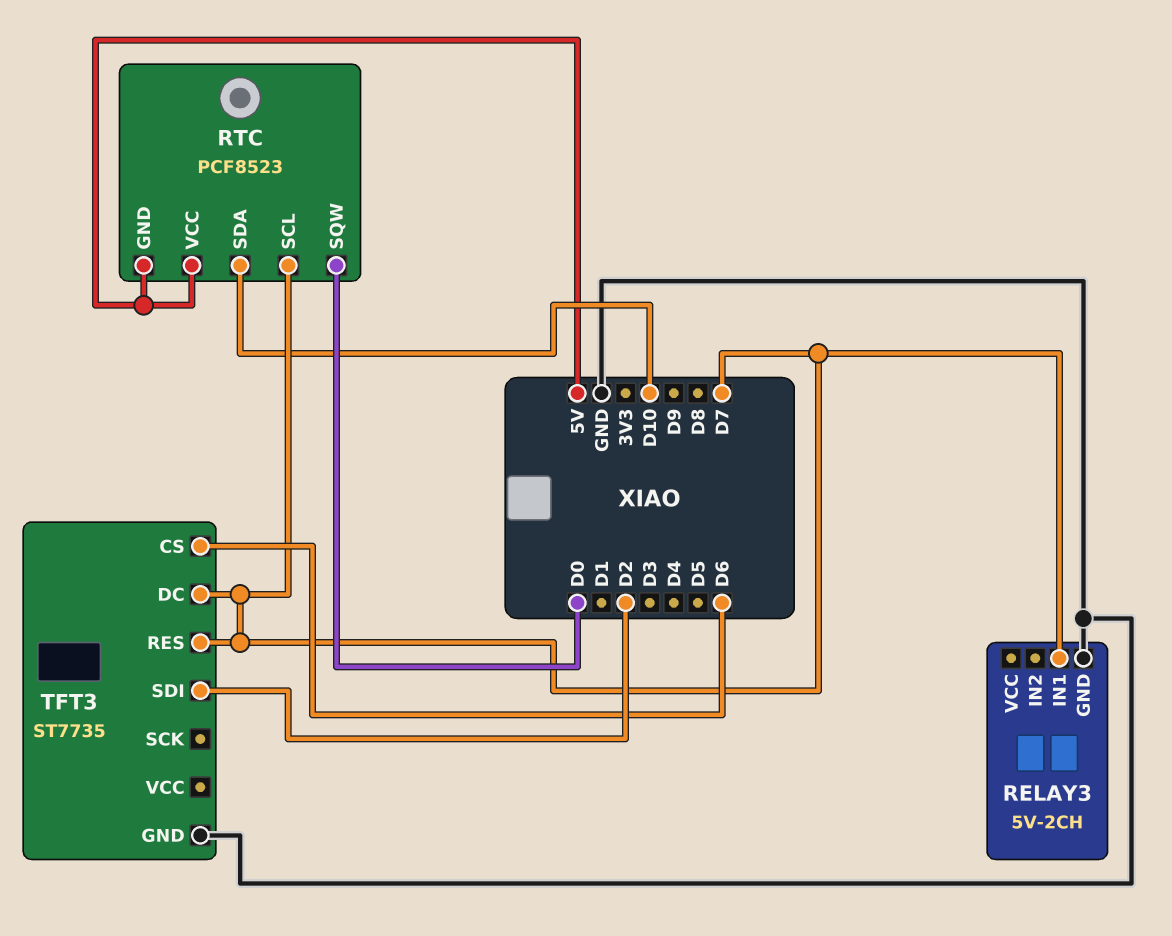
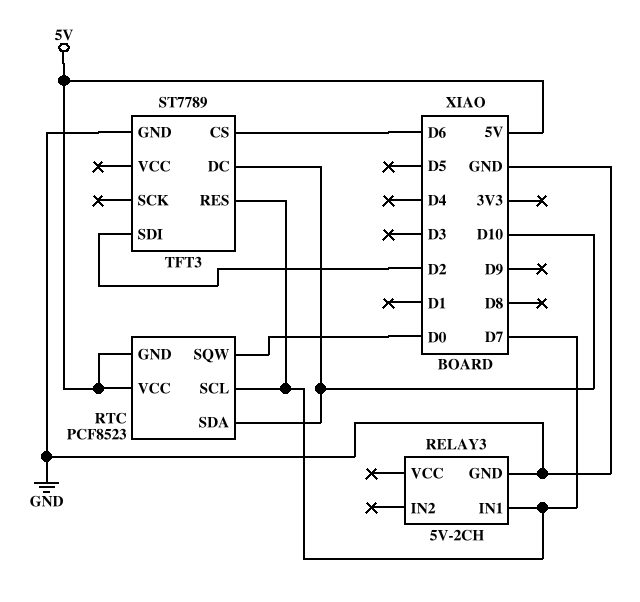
TFT3: ST7735 -> ST7789
TFT3 pin DC: D7 -> D10

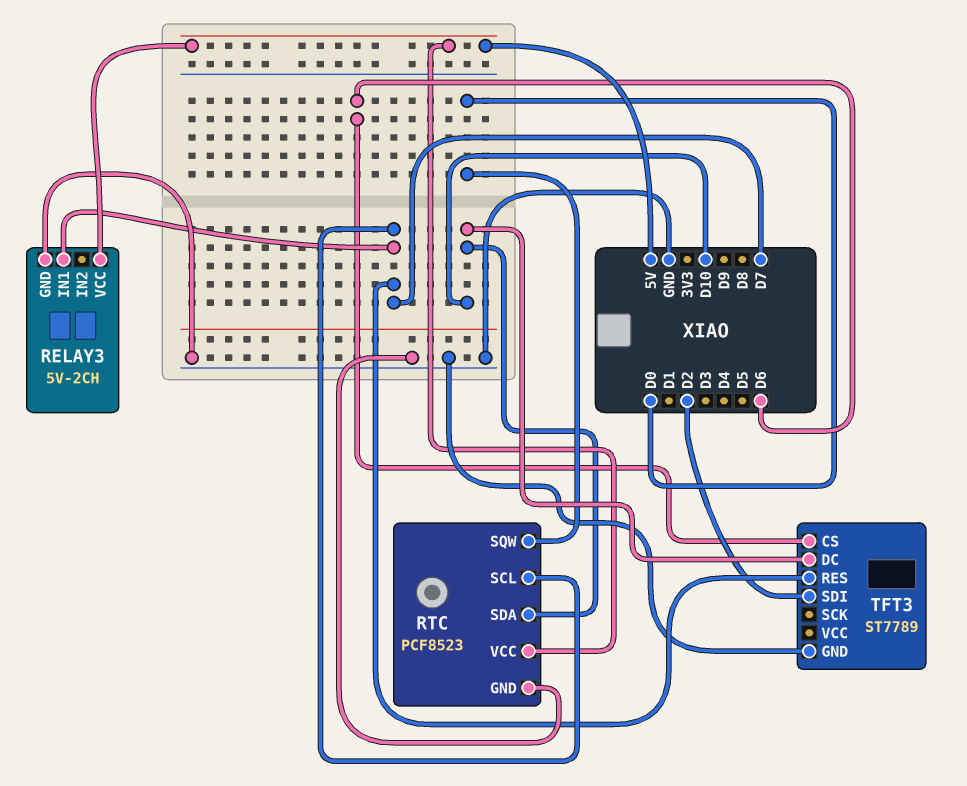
RELAY3 pin VCC: none -> 5V
RTC pin GND: 5V -> GND

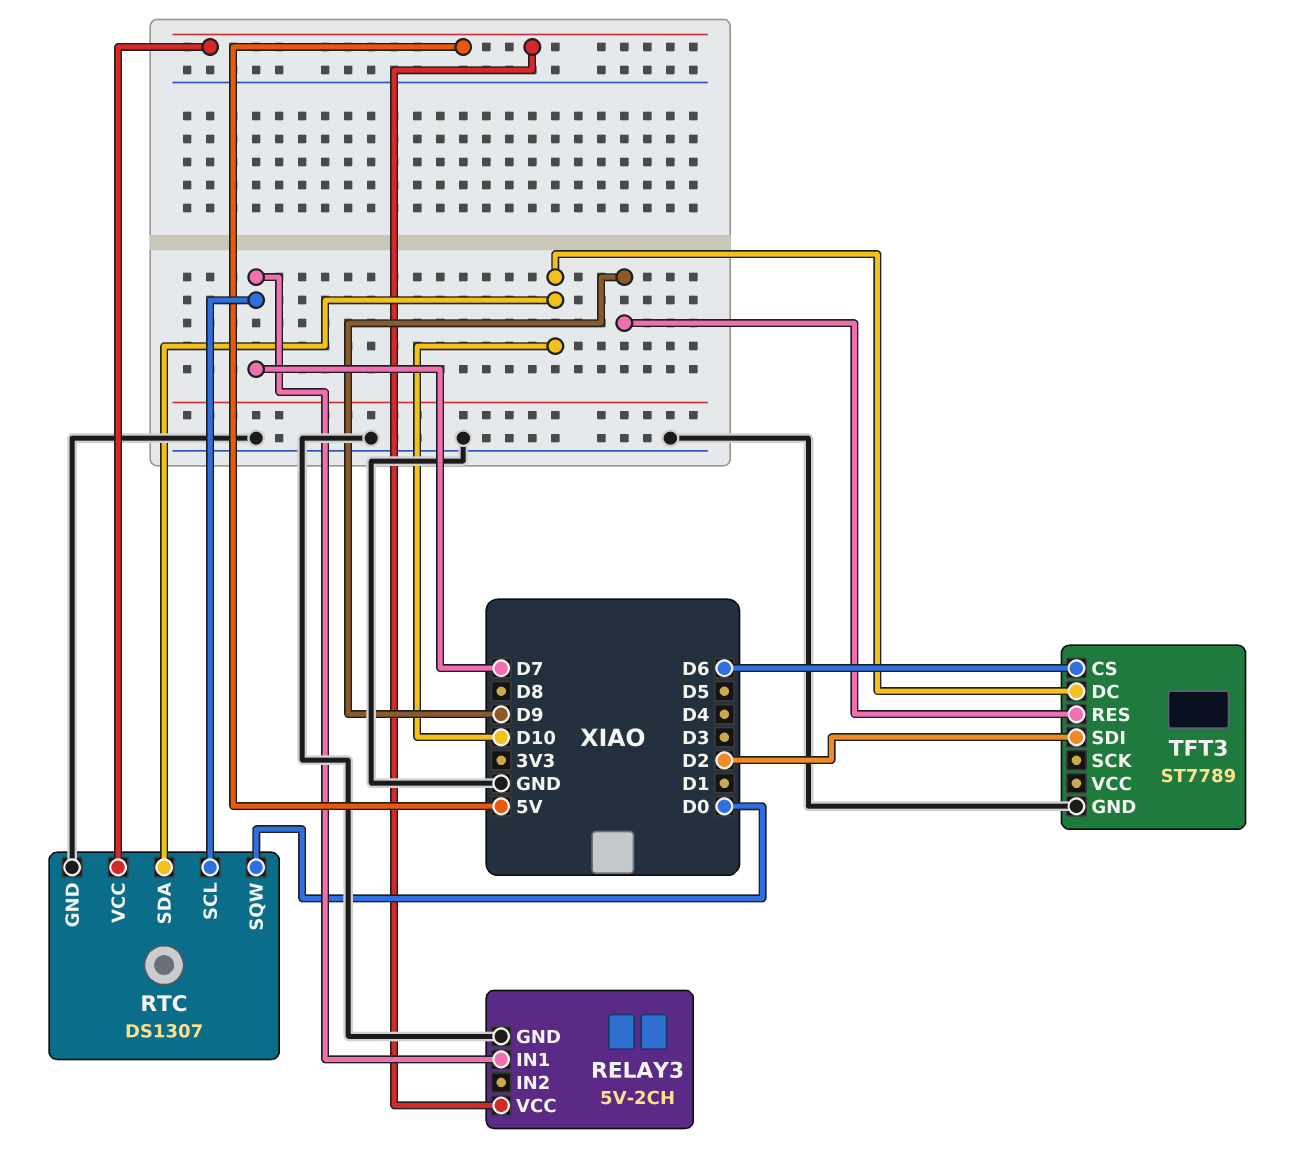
RTC: PCF8523 -> DS1307
TFT3 pin RES: D7 -> D9

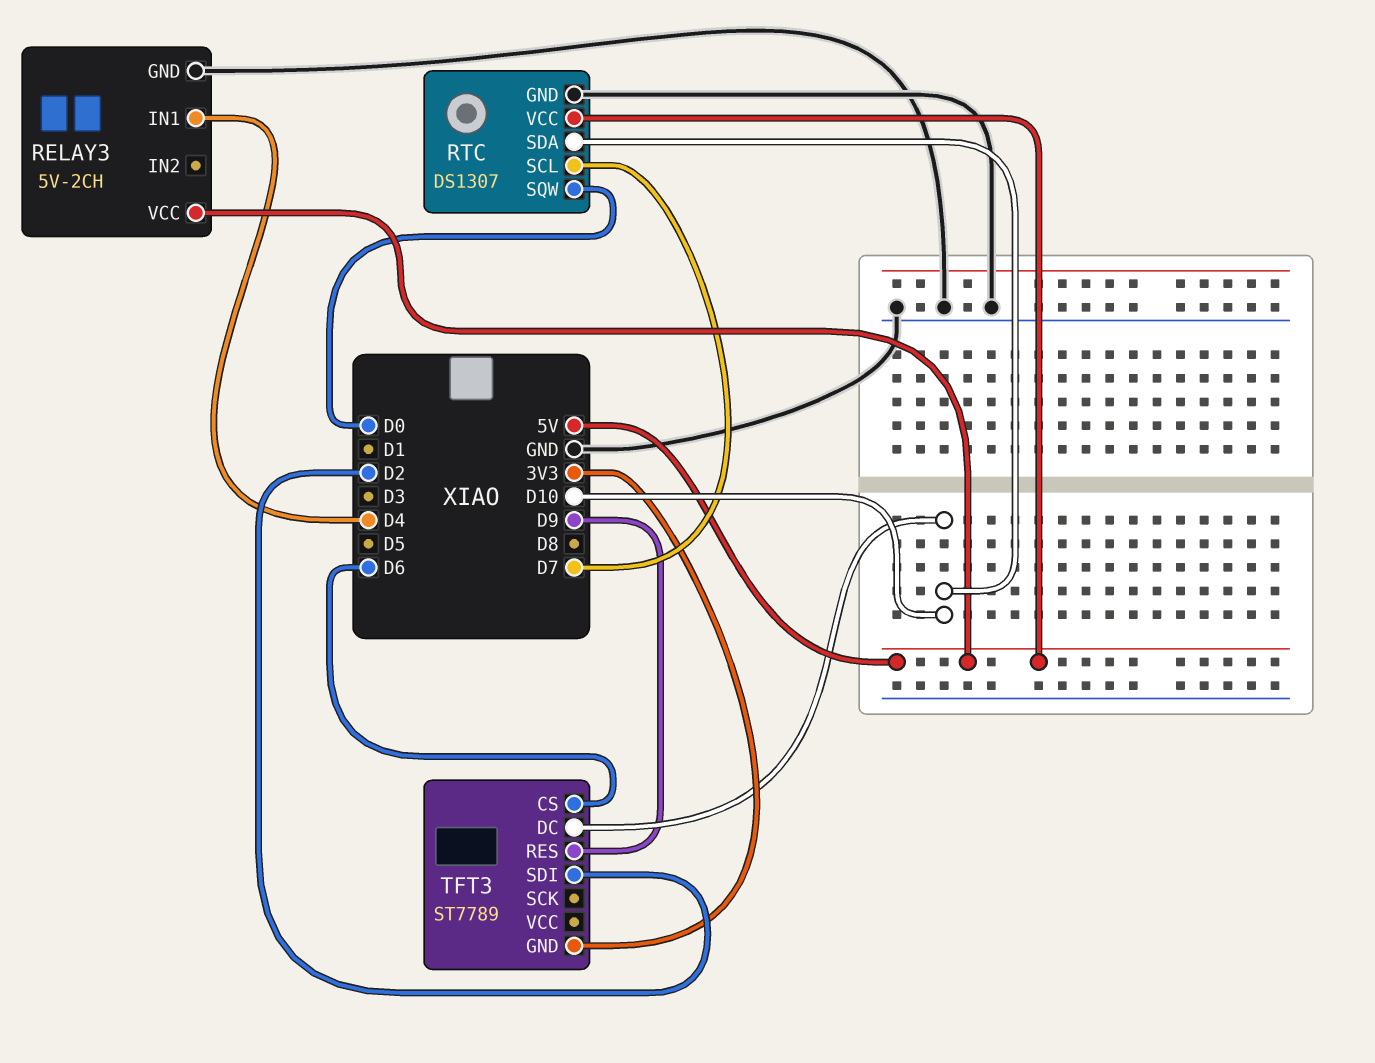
RELAY3 pin IN1: D7 -> D4
TFT3 pin GND: GND -> 3V3

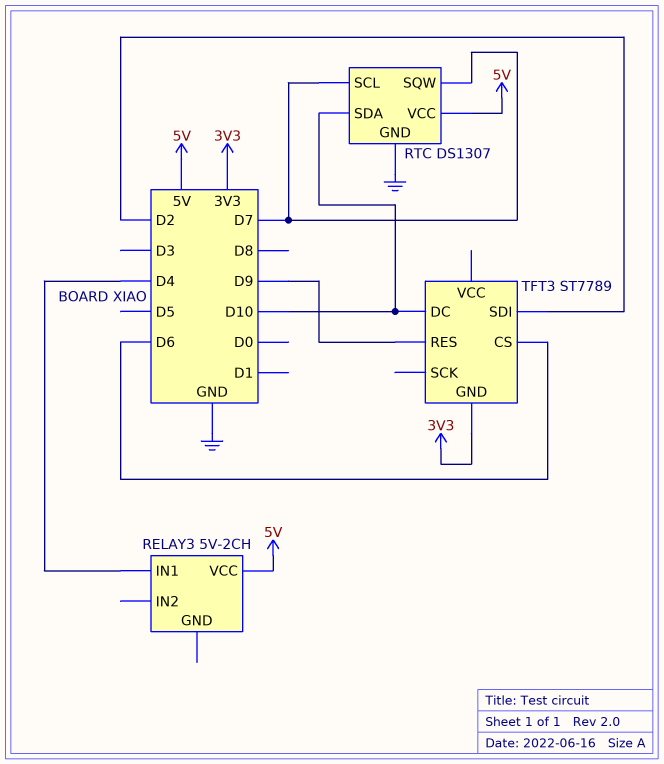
RELAY3 pin GND: GND -> none
RTC pin SQW: D0 -> D7

